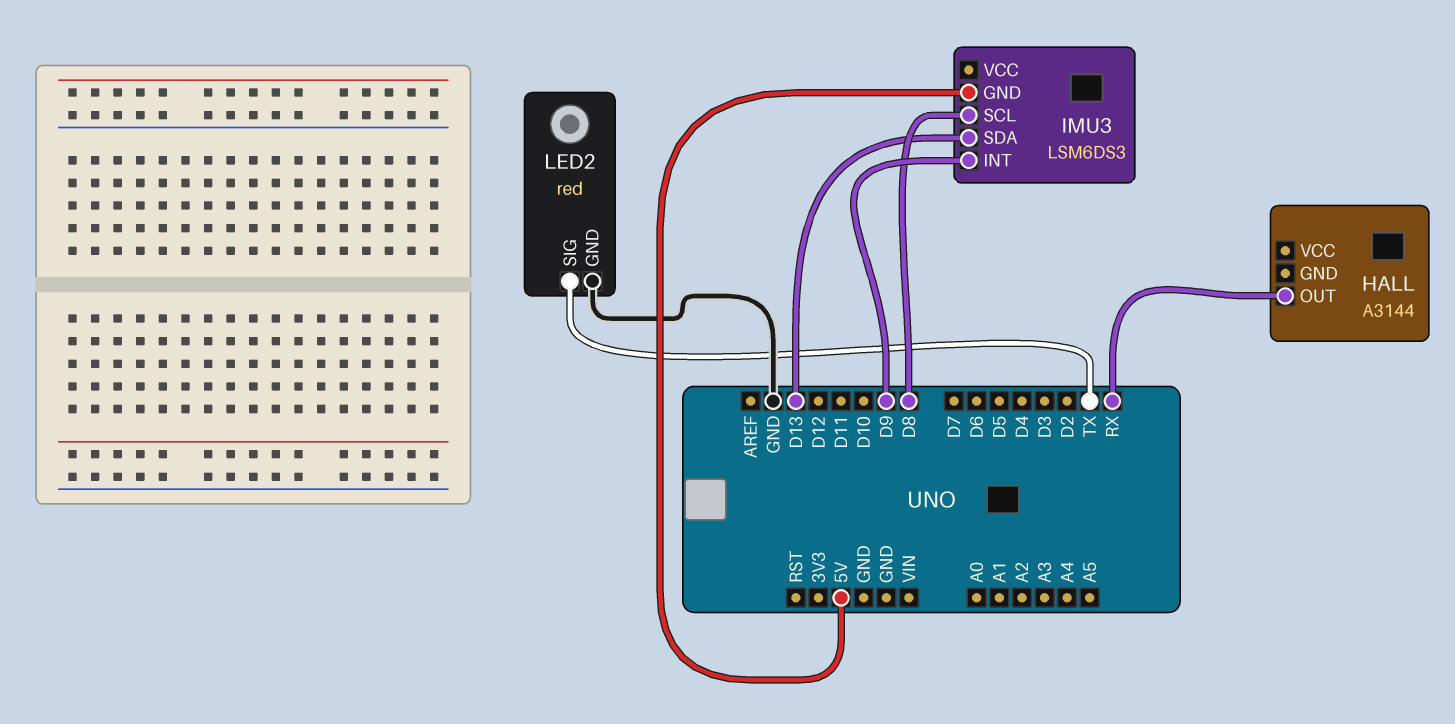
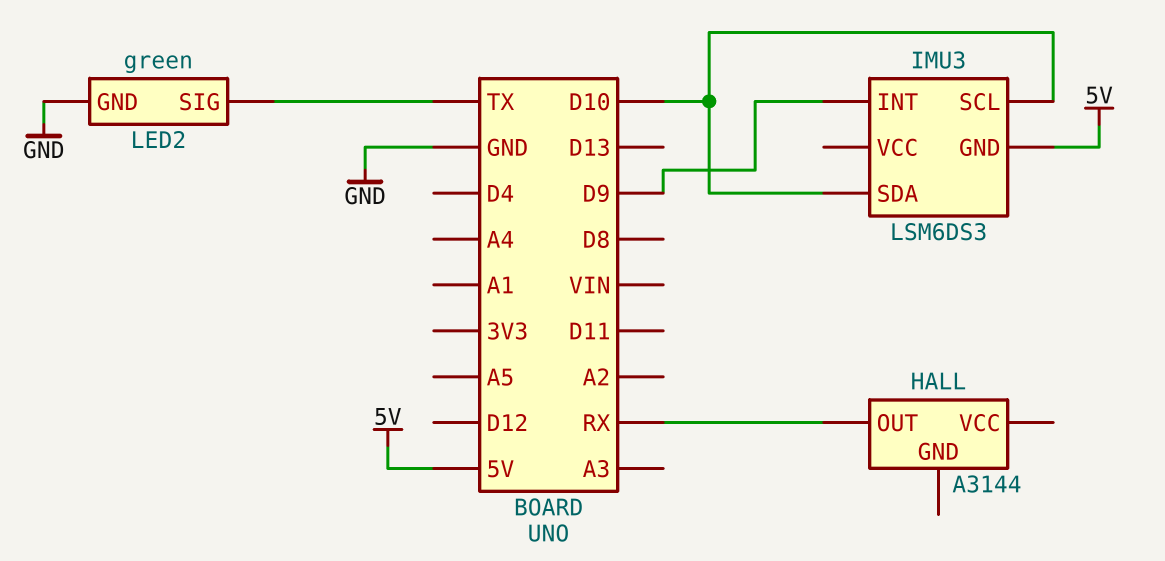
IMU3 pin SCL: D8 -> D10
IMU3 pin SDA: D13 -> D10
LED2: red -> green

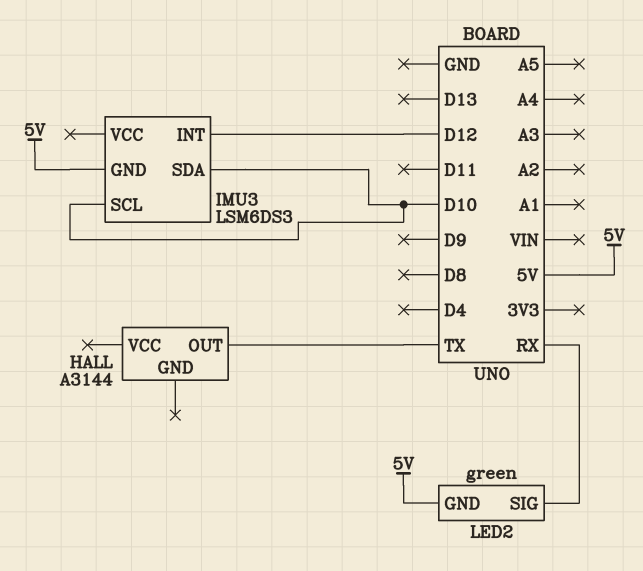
HALL pin OUT: RX -> TX
IMU3 pin INT: D9 -> D12
LED2 pin GND: GND -> 5V
LED2 pin SIG: TX -> RX

